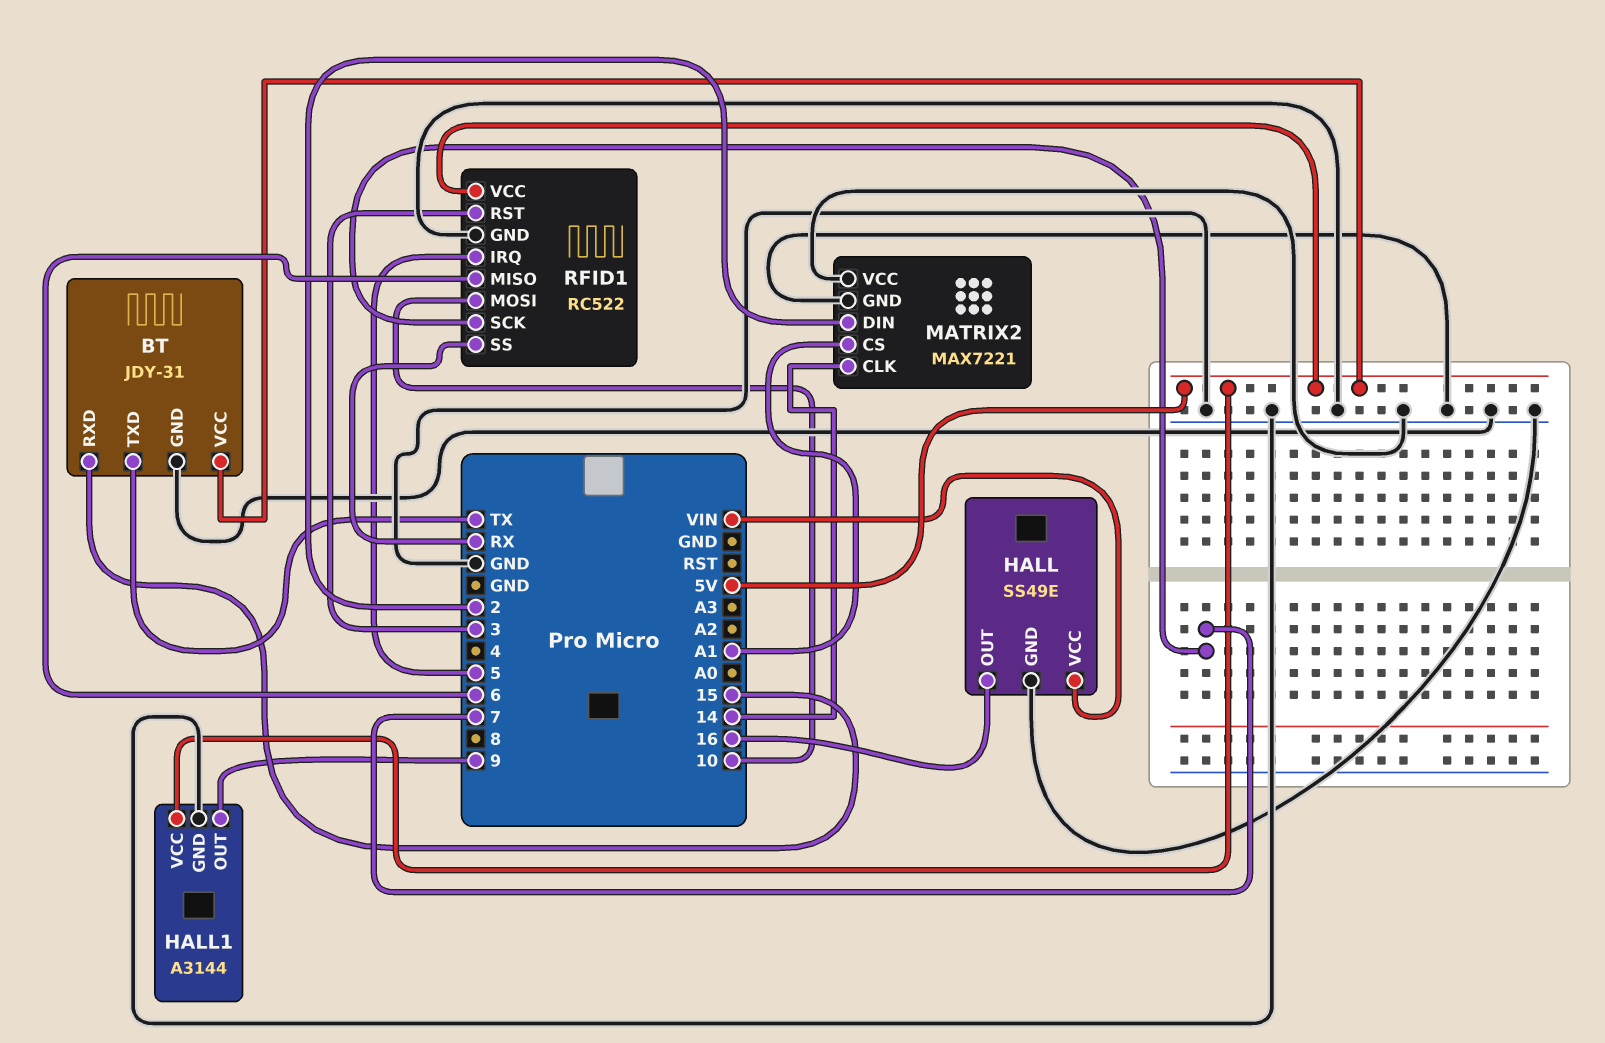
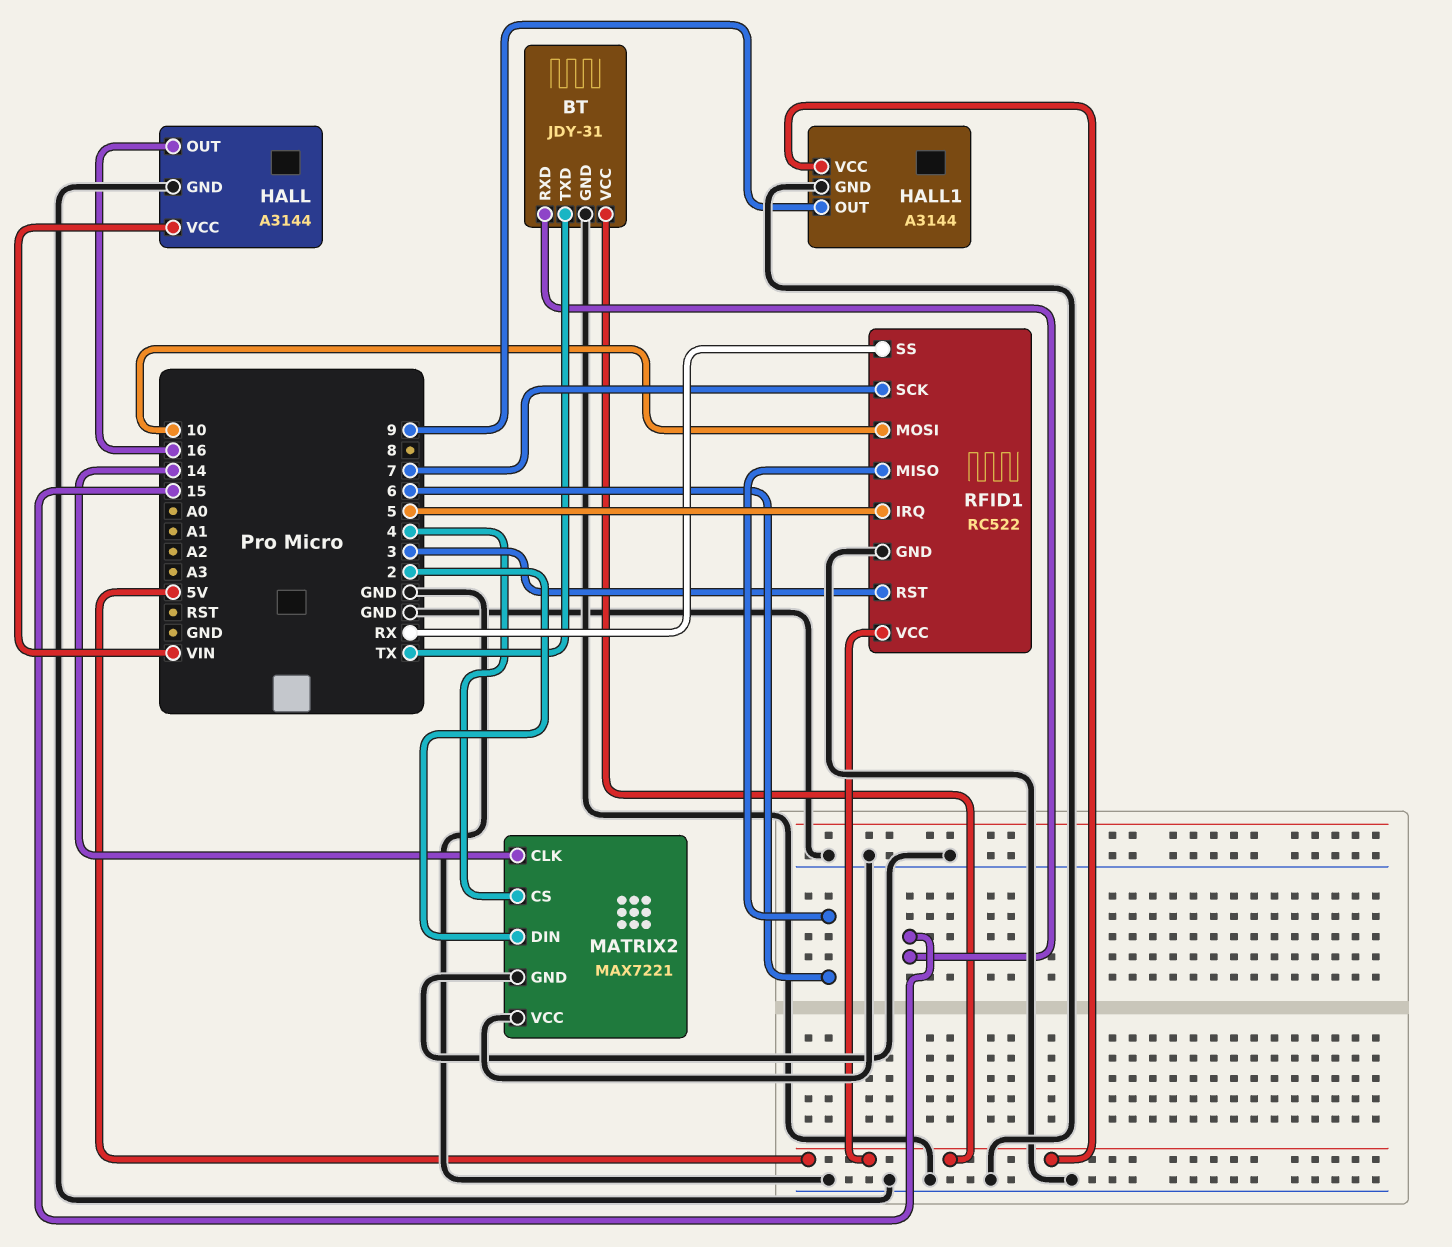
HALL: SS49E -> A3144
MATRIX2 pin CS: A1 -> 4

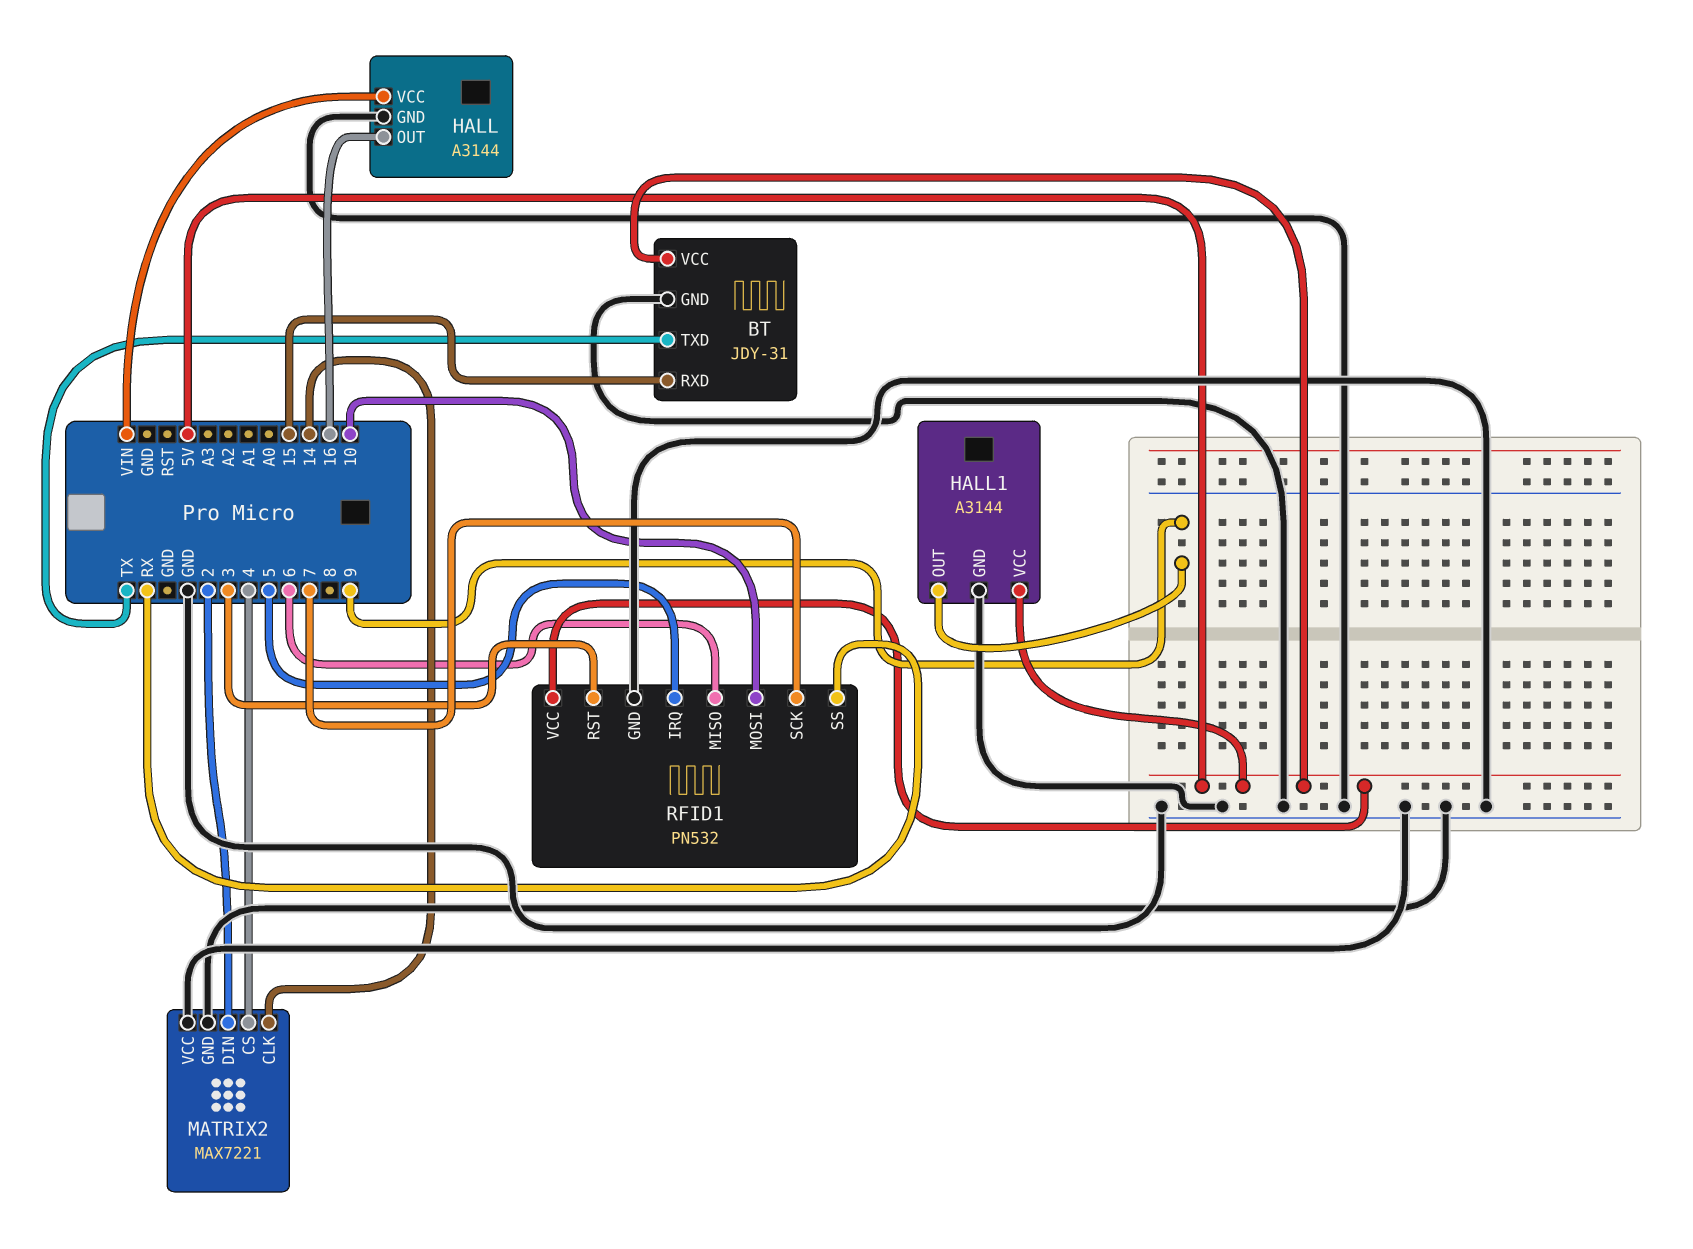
RFID1: RC522 -> PN532

